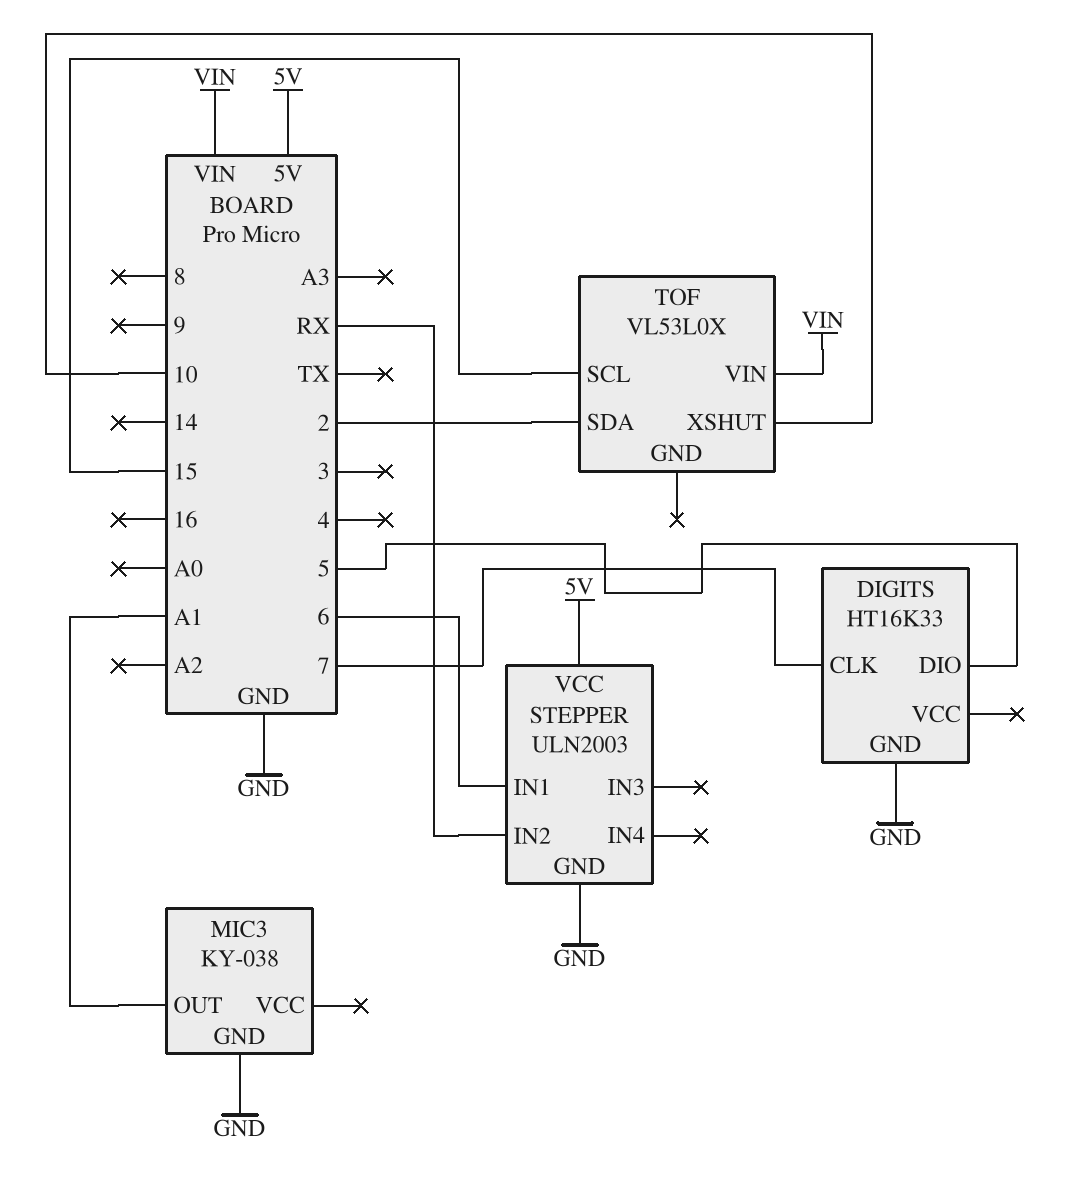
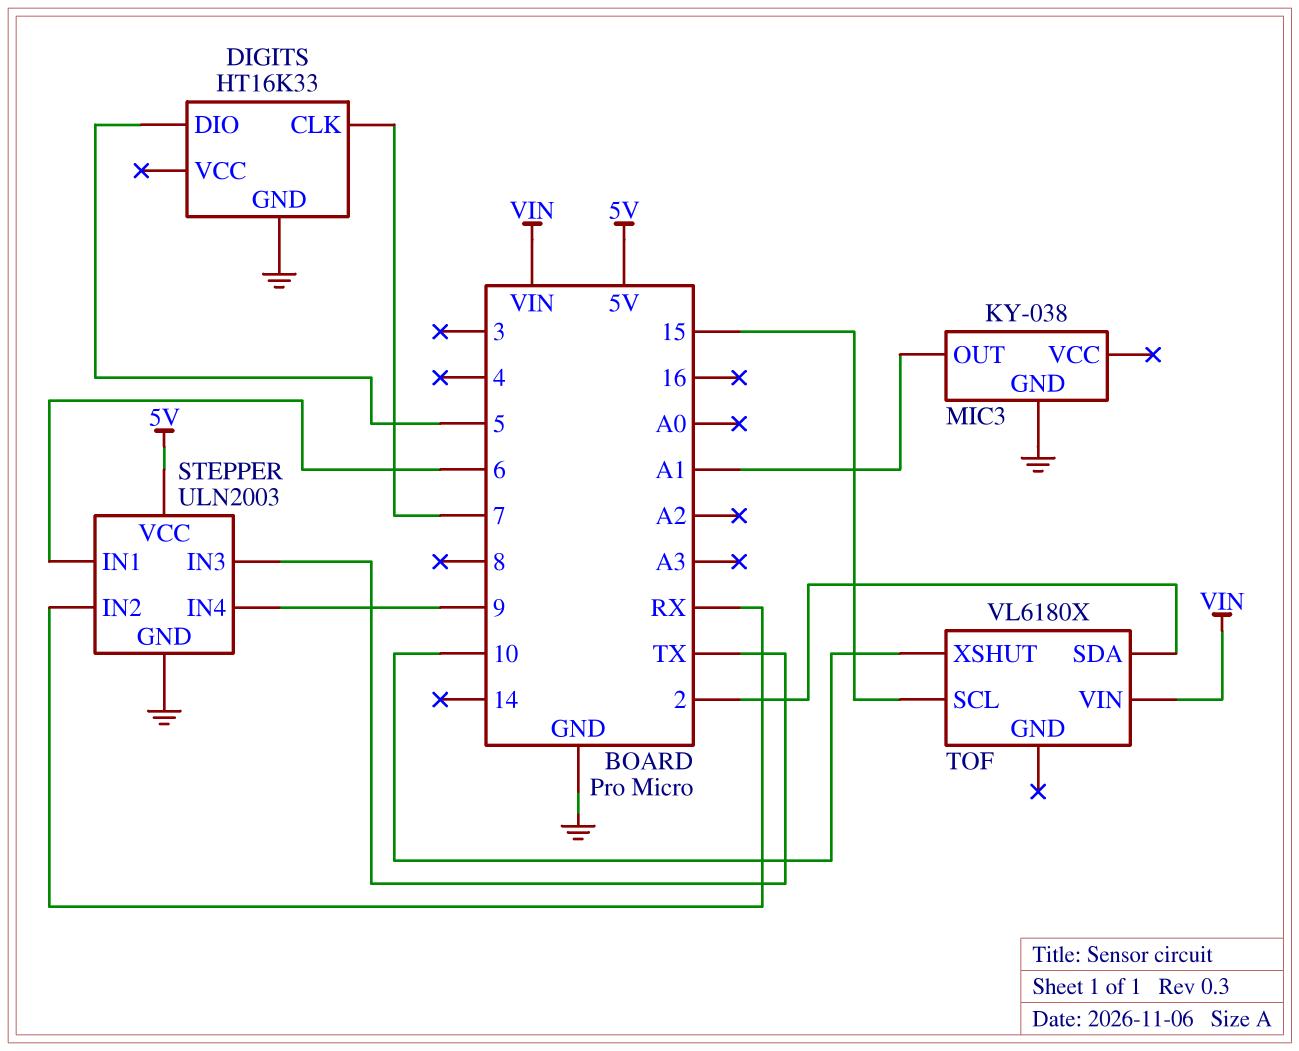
STEPPER pin IN3: none -> TX
STEPPER pin IN4: none -> 9
TOF: VL53L0X -> VL6180X

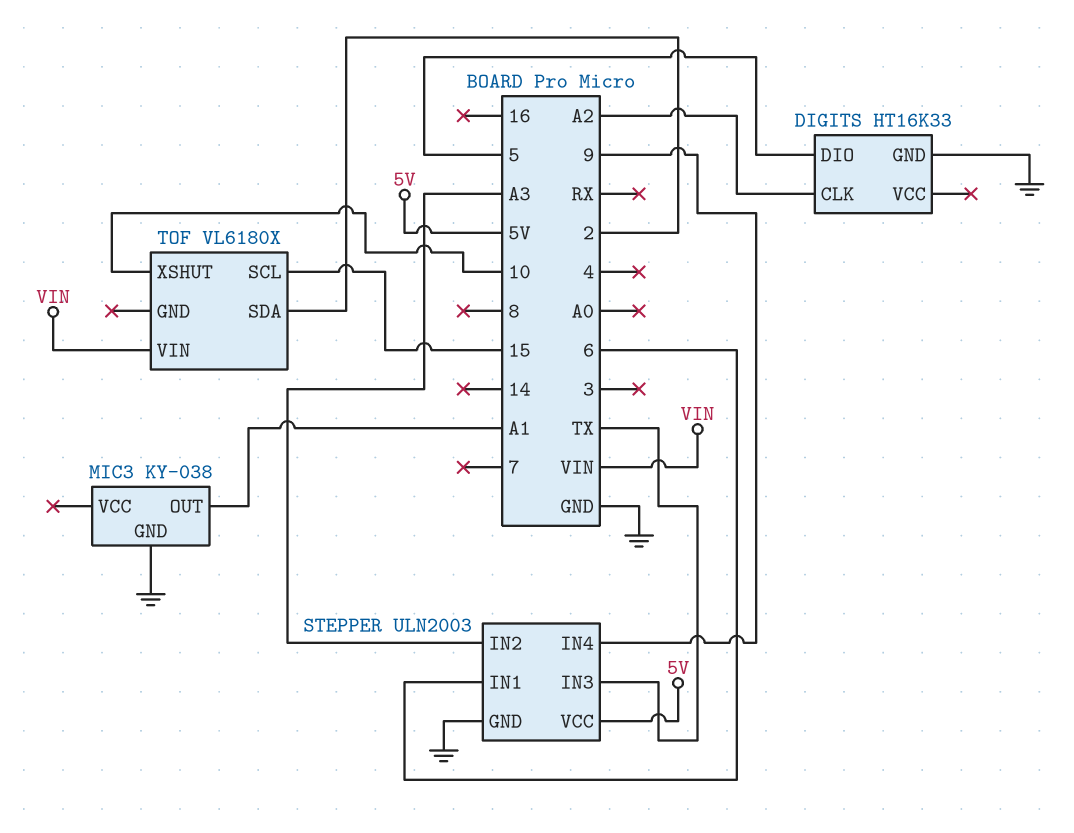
DIGITS pin CLK: 7 -> A2
STEPPER pin IN2: RX -> A3

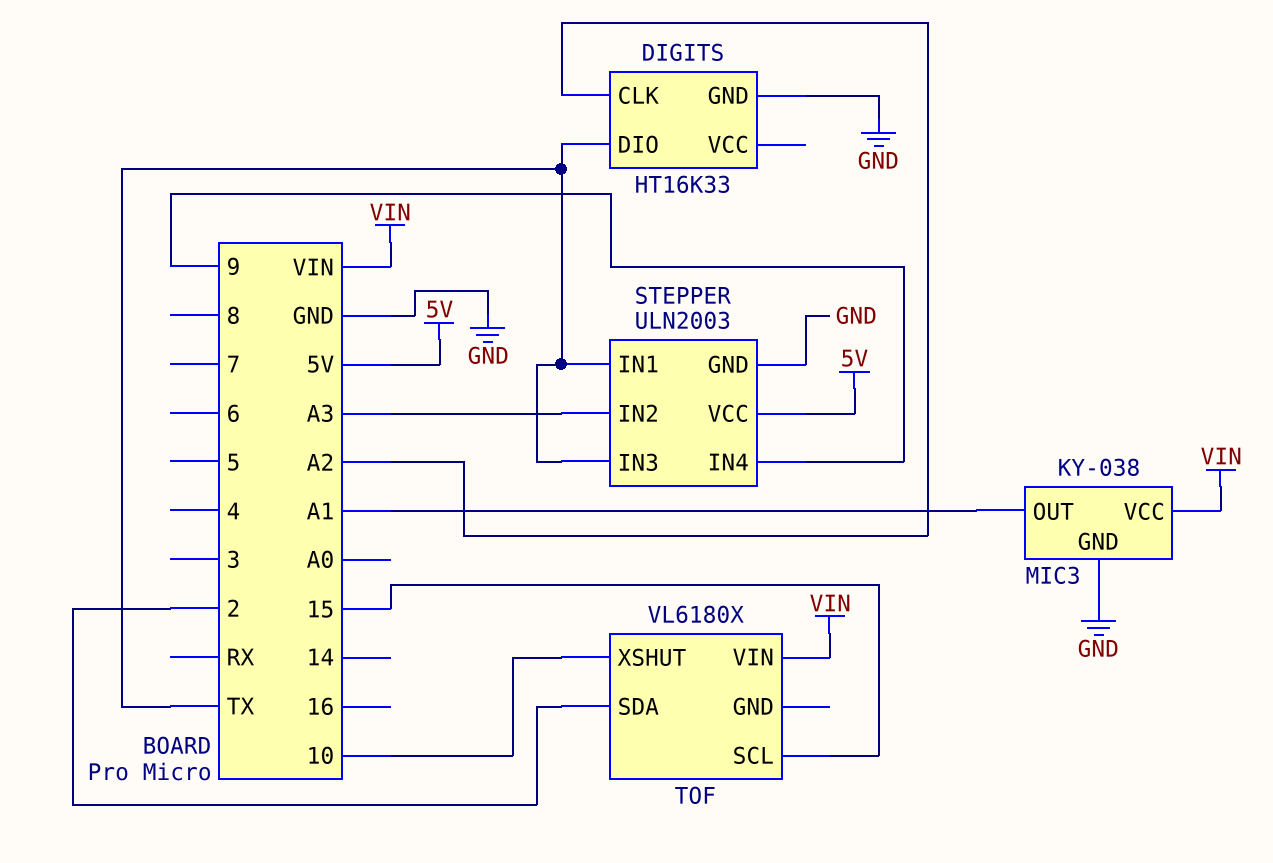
DIGITS pin DIO: 5 -> TX
MIC3 pin VCC: none -> VIN
STEPPER pin IN1: 6 -> TX

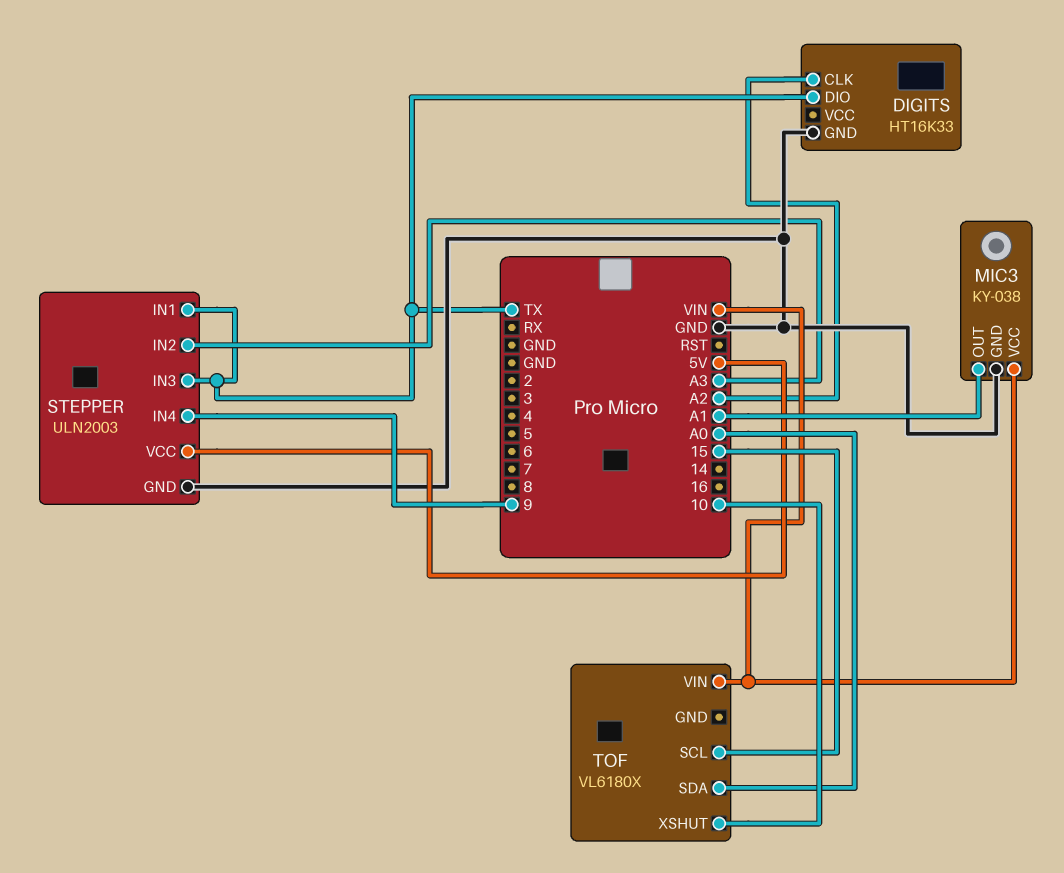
TOF pin SDA: 2 -> A0

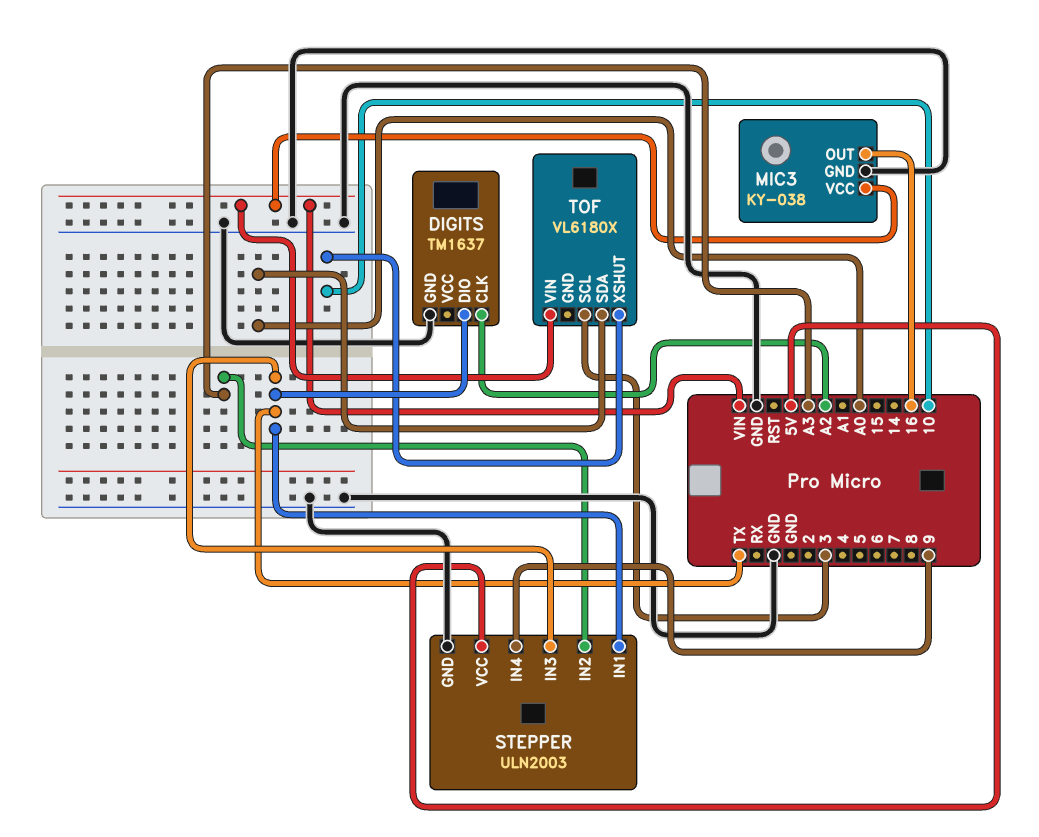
DIGITS: HT16K33 -> TM1637
MIC3 pin OUT: A1 -> 16
TOF pin SCL: 15 -> 3

